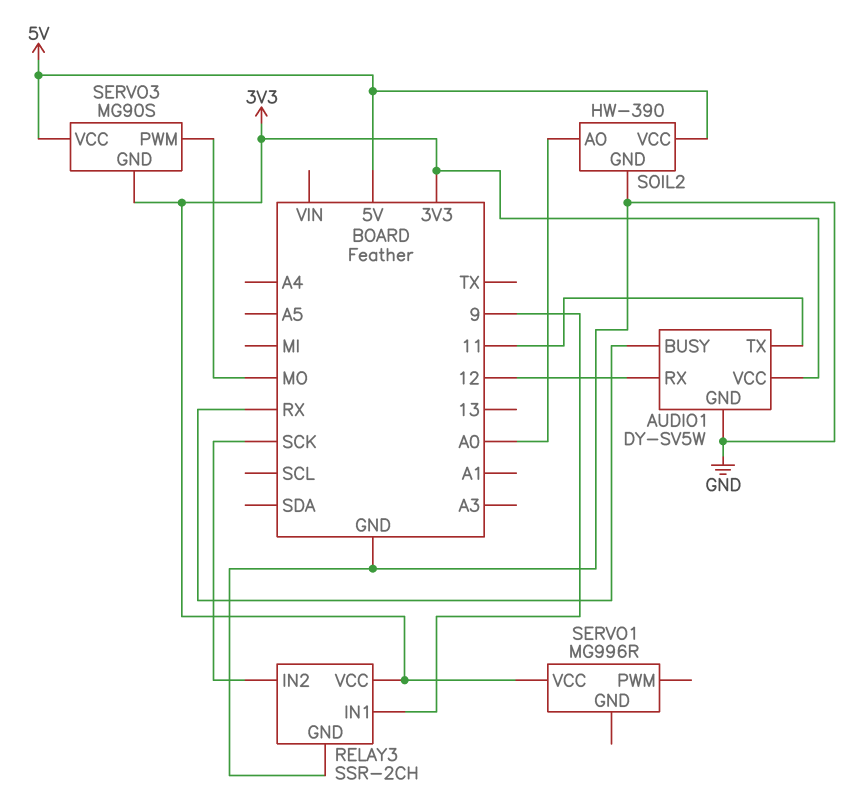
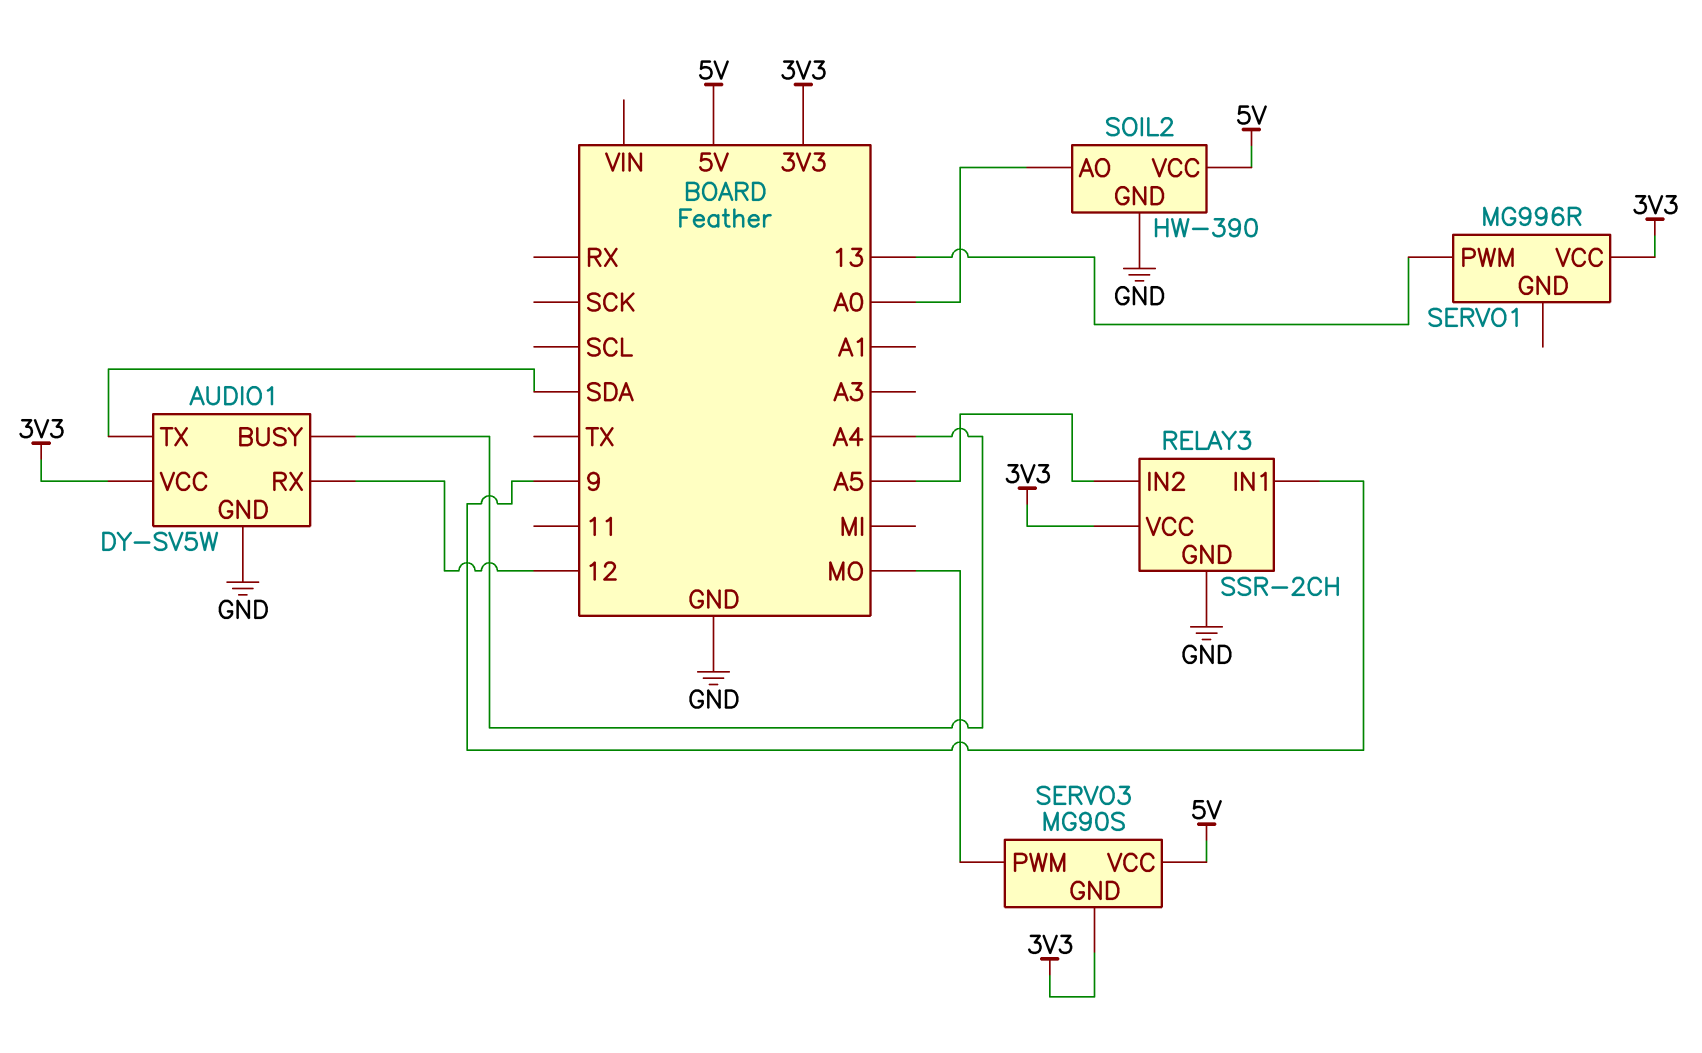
AUDIO1 pin BUSY: RX -> A4
AUDIO1 pin TX: 11 -> SDA
RELAY3 pin IN2: SCK -> A5
SERVO1 pin PWM: none -> 13

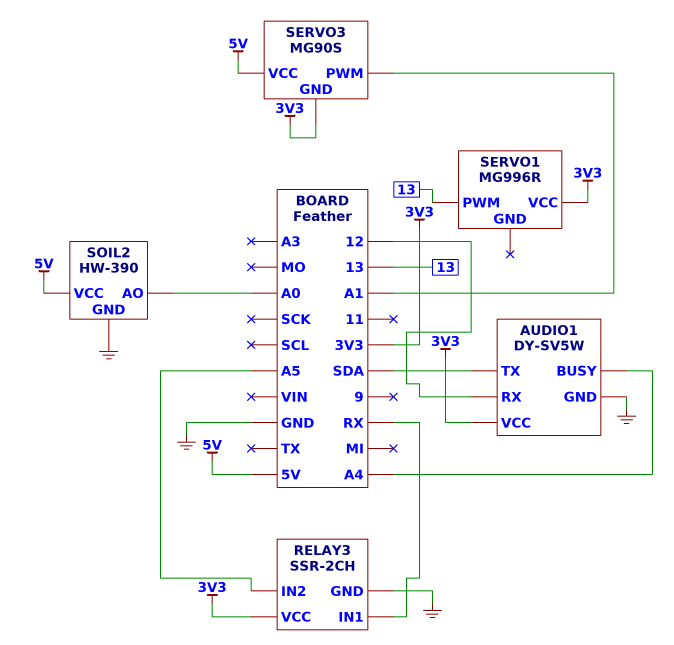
RELAY3 pin IN1: 9 -> RX
SERVO3 pin PWM: MO -> A1

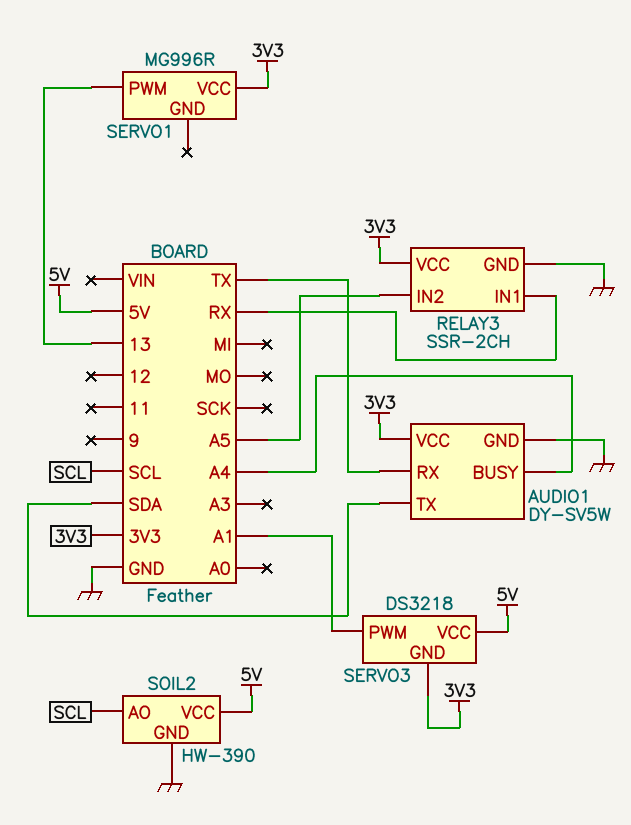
AUDIO1 pin RX: 12 -> TX
SERVO3: MG90S -> DS3218
SOIL2 pin AO: A0 -> SCL

